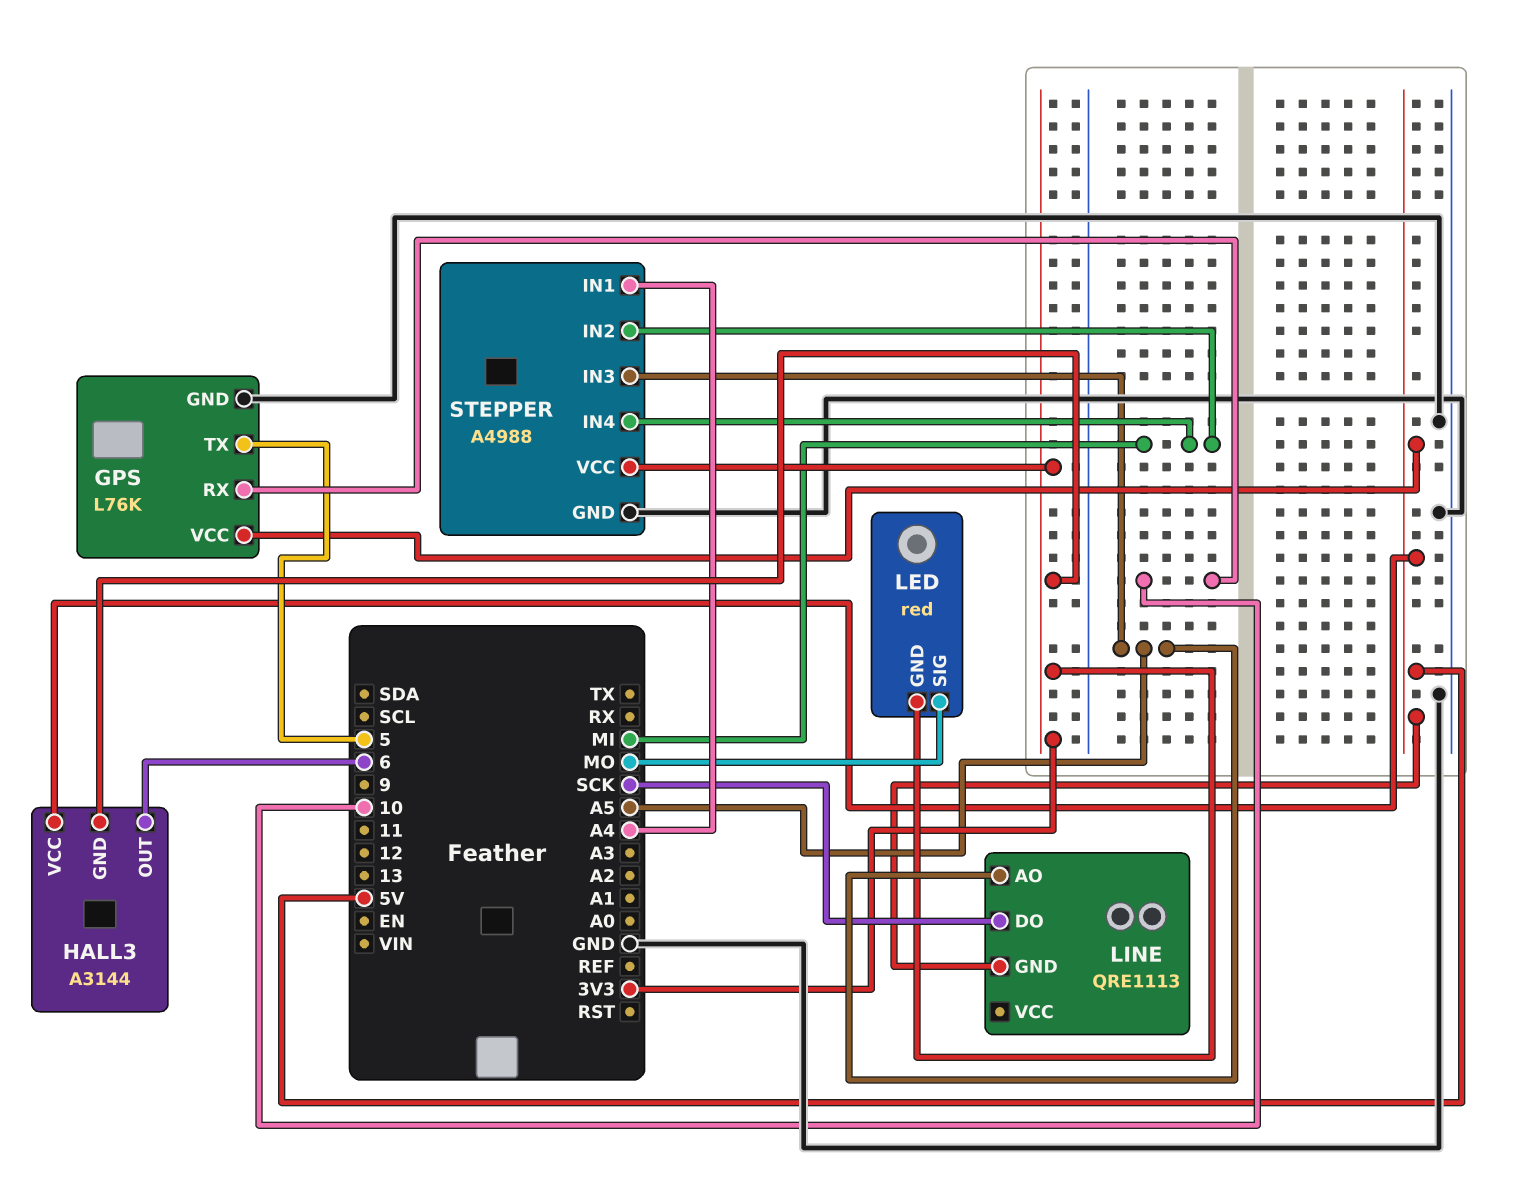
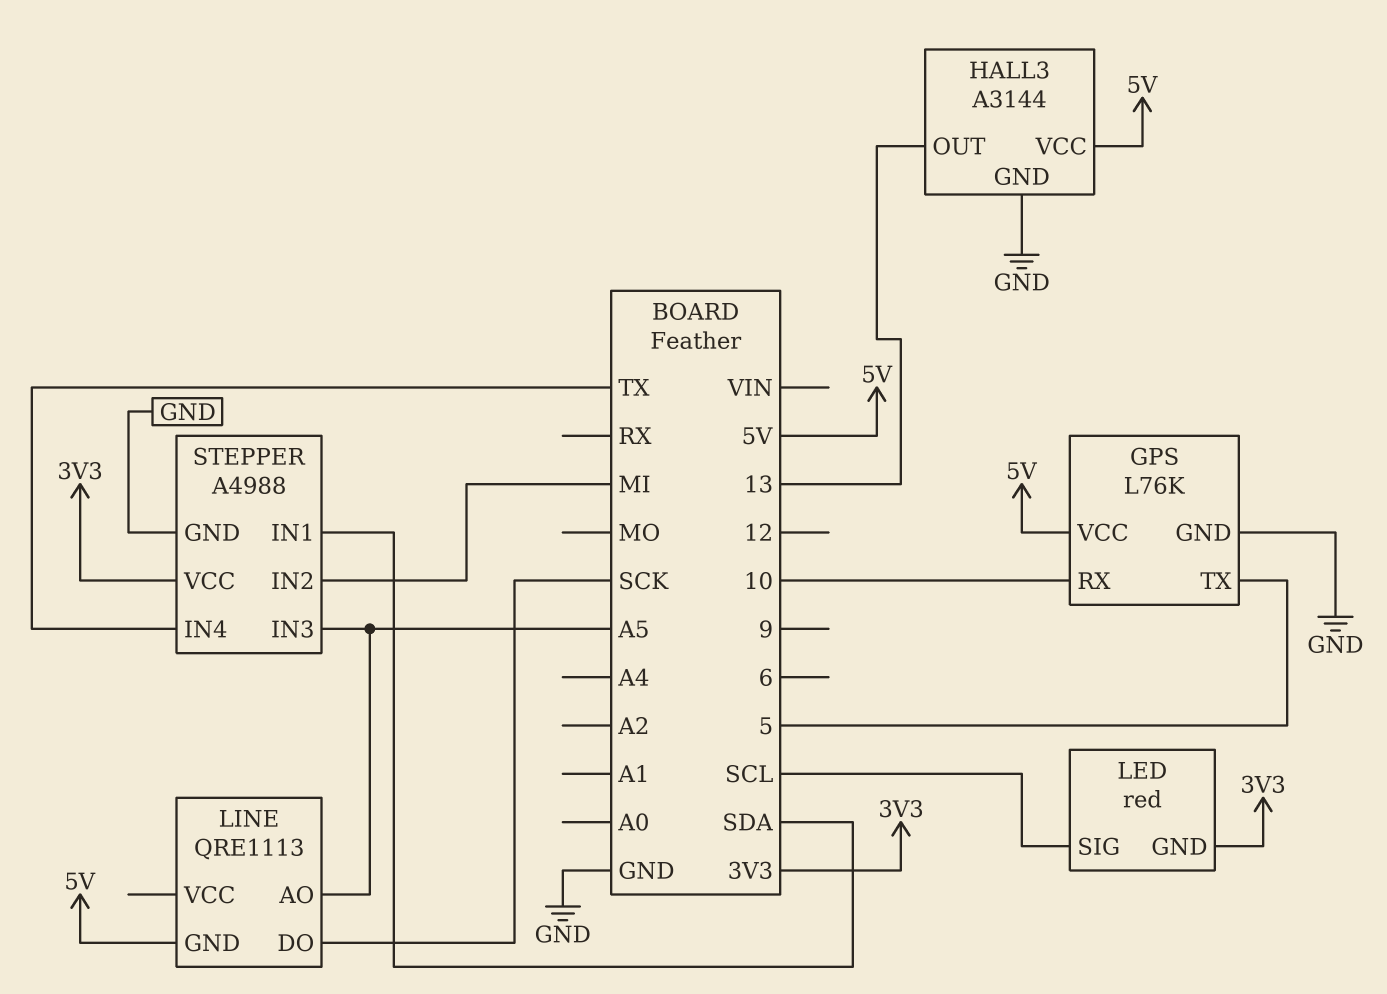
HALL3 pin GND: 3V3 -> GND
HALL3 pin OUT: 6 -> 13
LED pin SIG: MO -> SCL
STEPPER pin IN1: A4 -> SDA
STEPPER pin IN4: MI -> TX

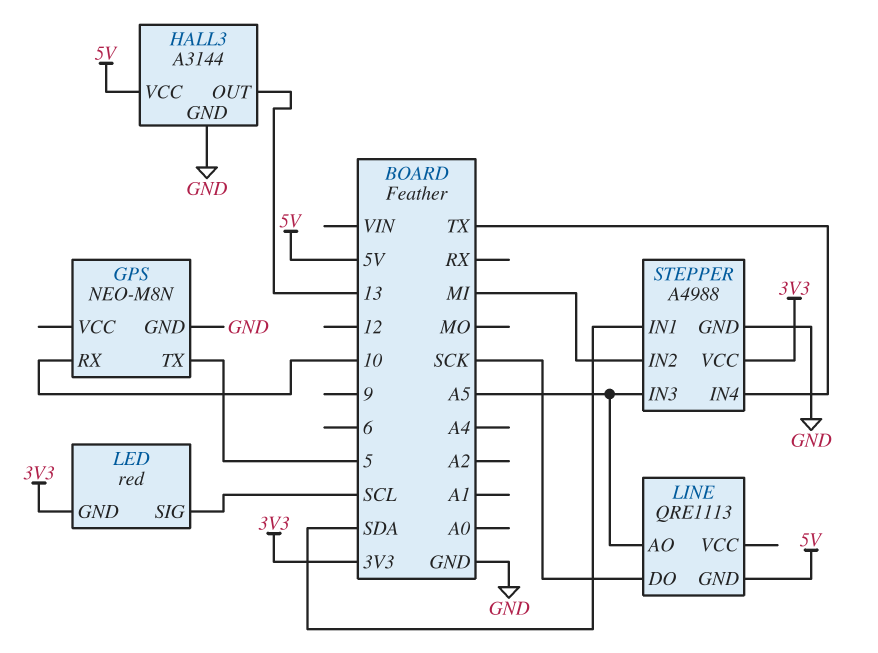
GPS: L76K -> NEO-M8N
GPS pin VCC: 5V -> none

